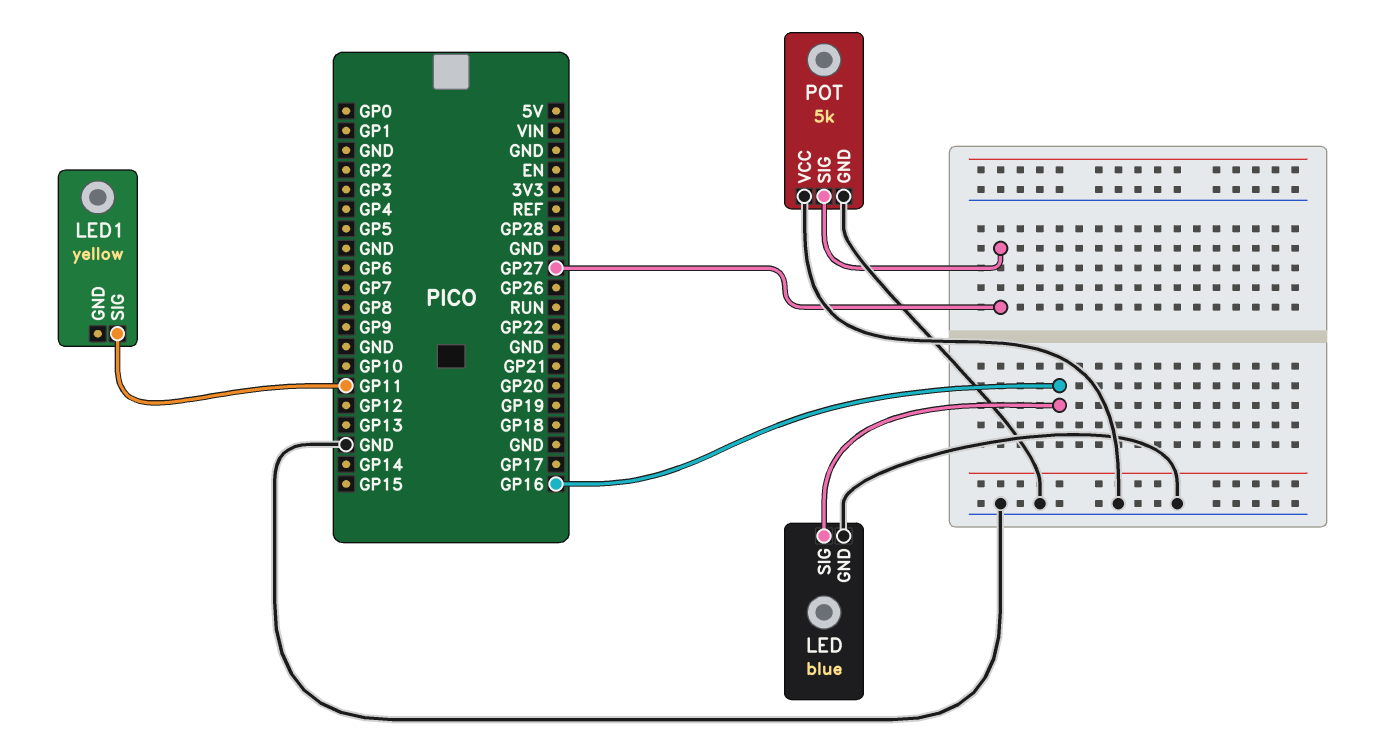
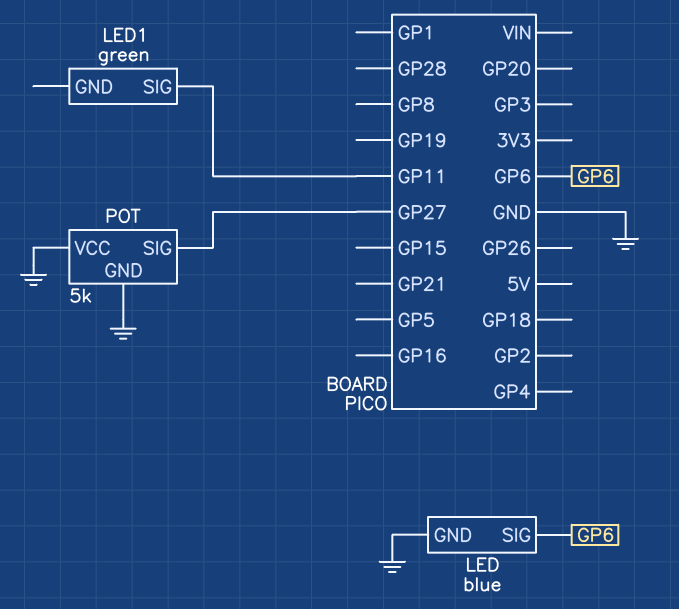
LED pin SIG: GP16 -> GP6
LED1: yellow -> green

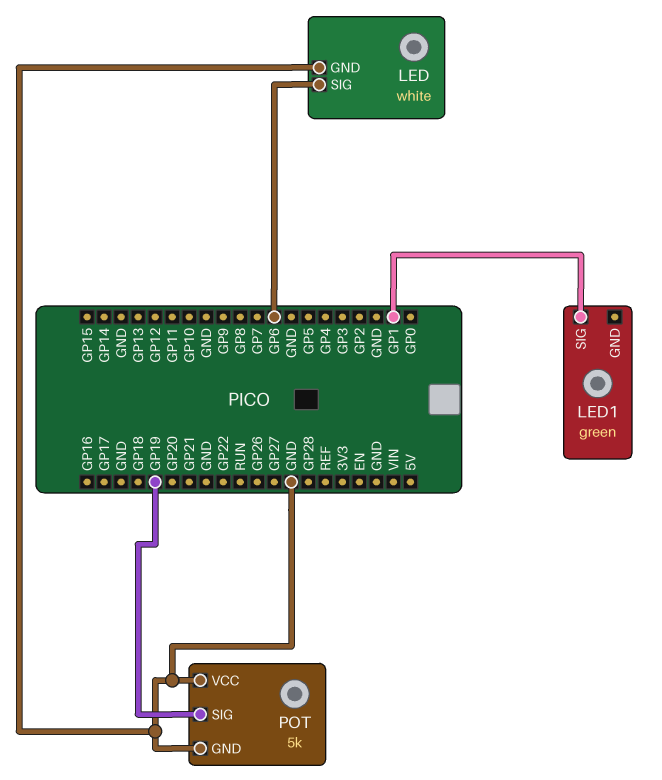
LED: blue -> white
LED1 pin SIG: GP11 -> GP1
POT pin SIG: GP27 -> GP19

